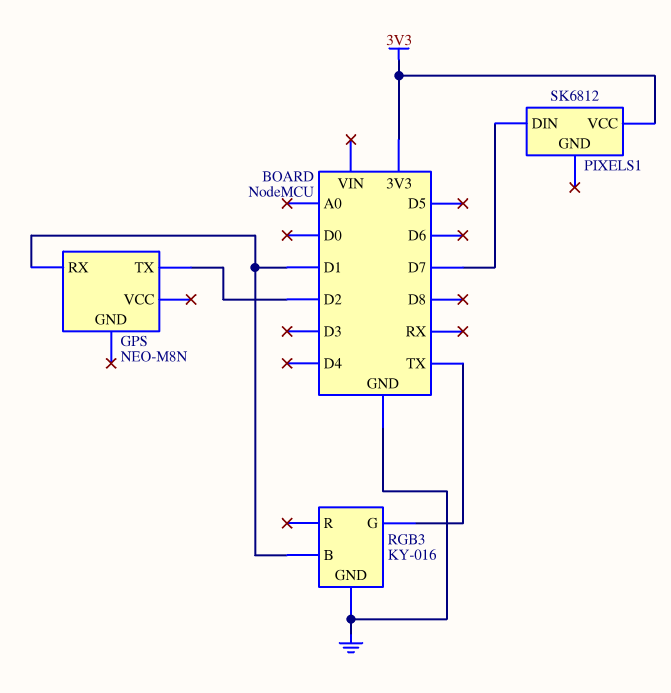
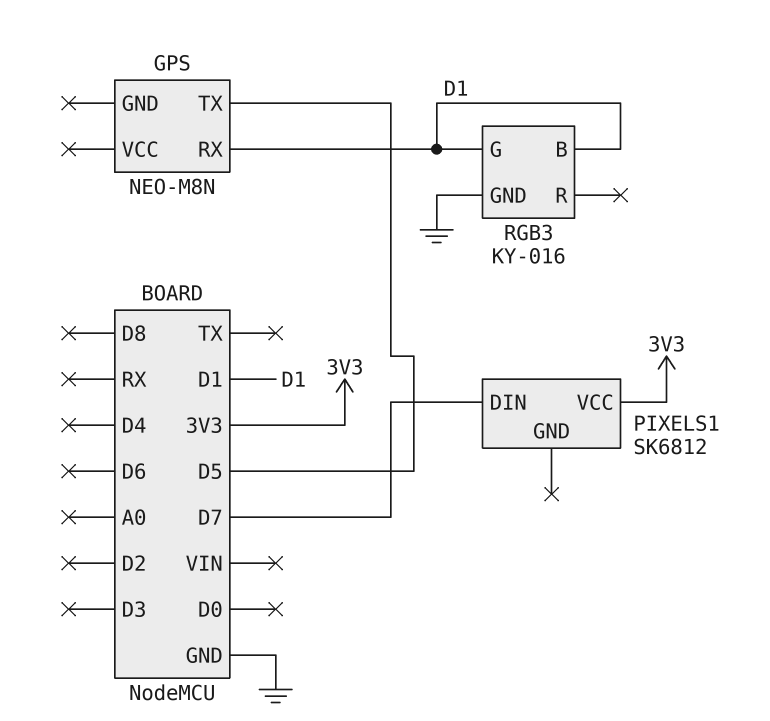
GPS pin TX: D2 -> D5
RGB3 pin G: TX -> D1

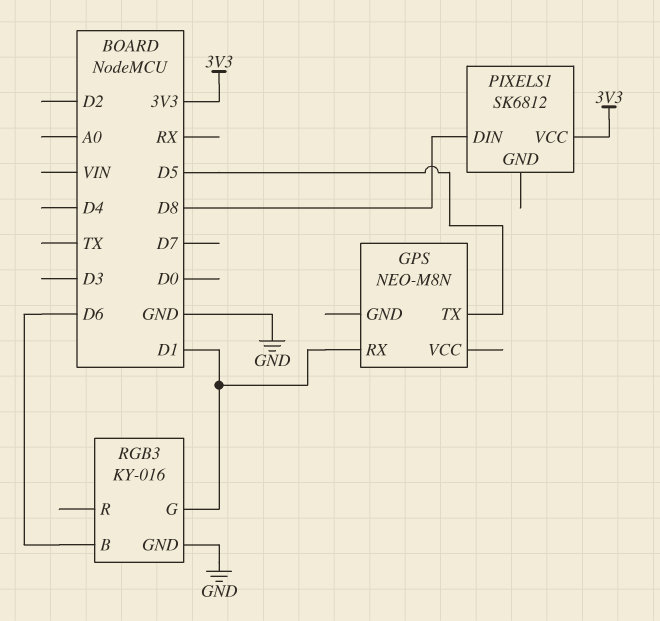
PIXELS1 pin DIN: D7 -> D8
RGB3 pin B: D1 -> D6

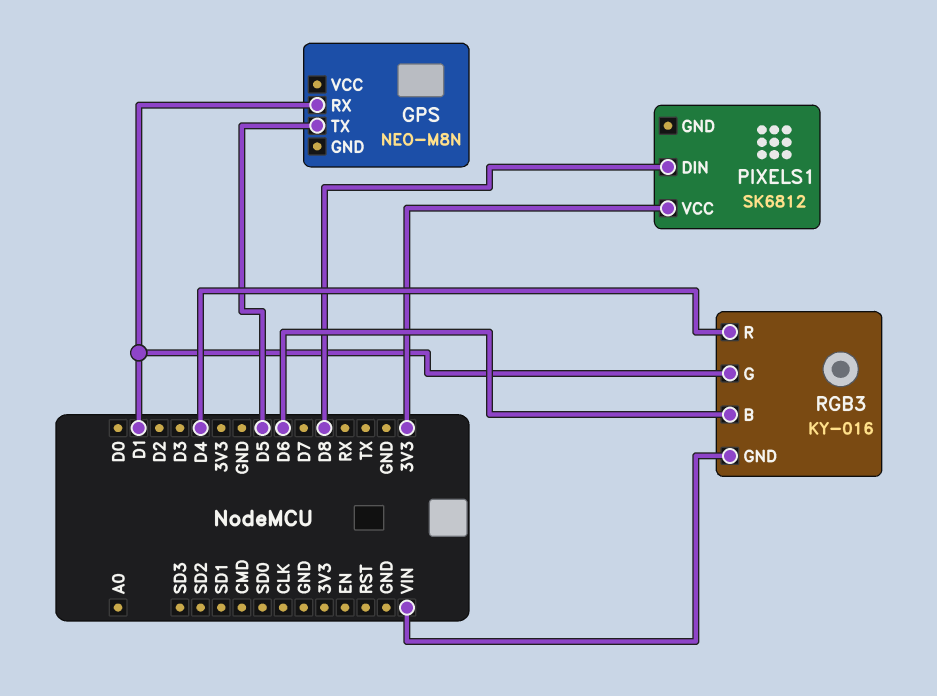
RGB3 pin GND: GND -> VIN
RGB3 pin R: none -> D4

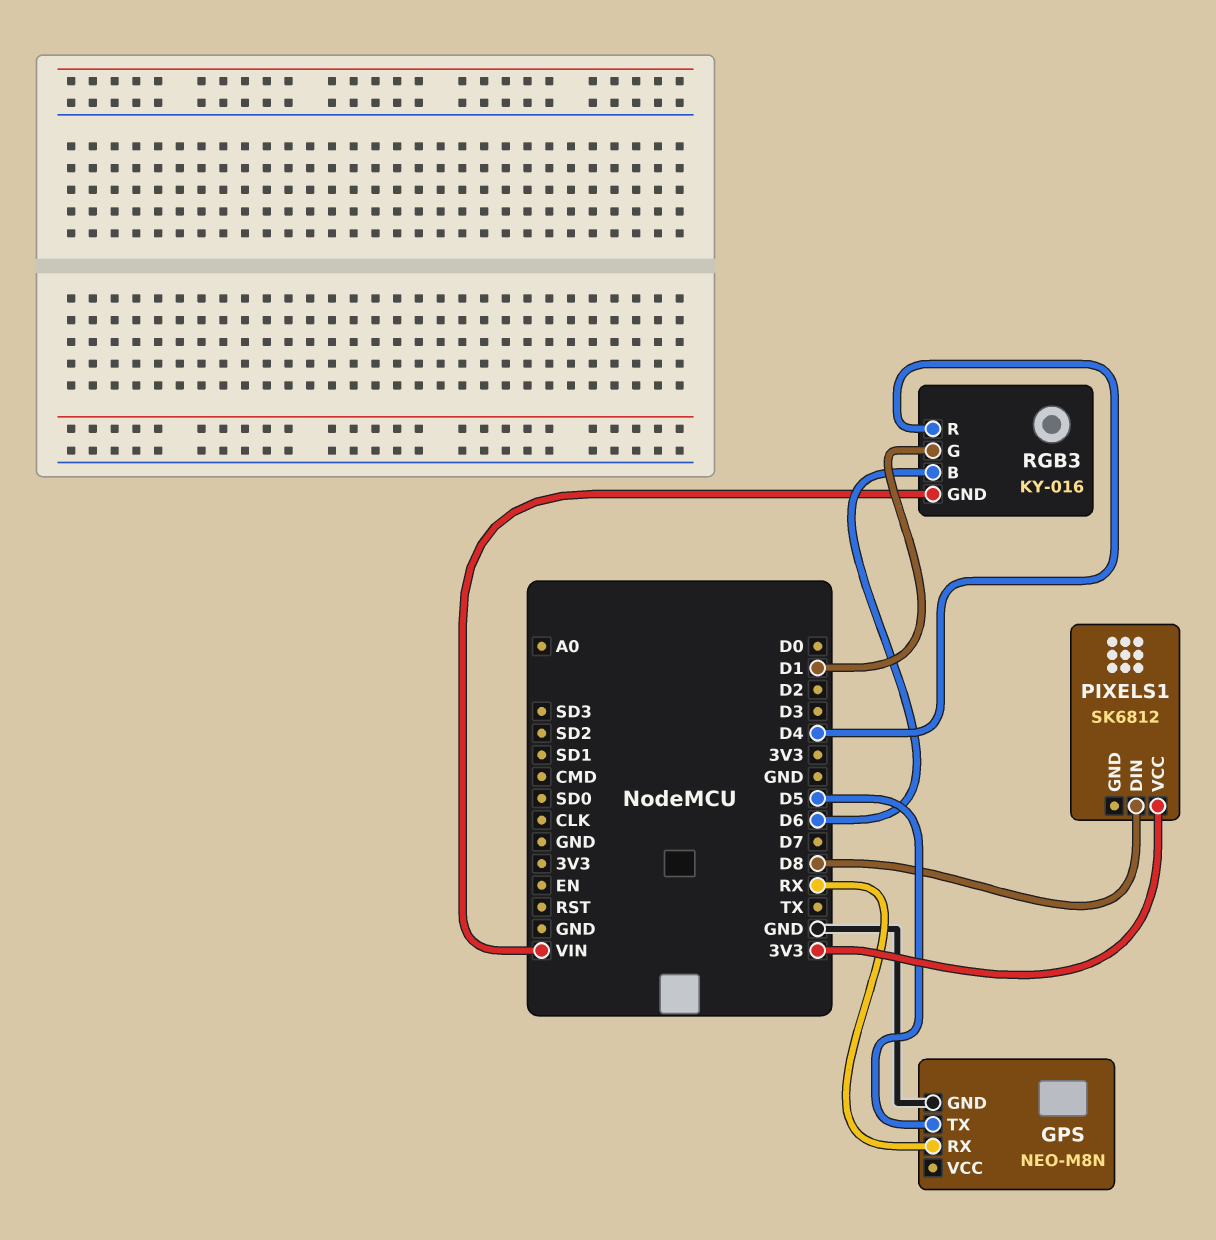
GPS pin GND: none -> GND
GPS pin RX: D1 -> RX

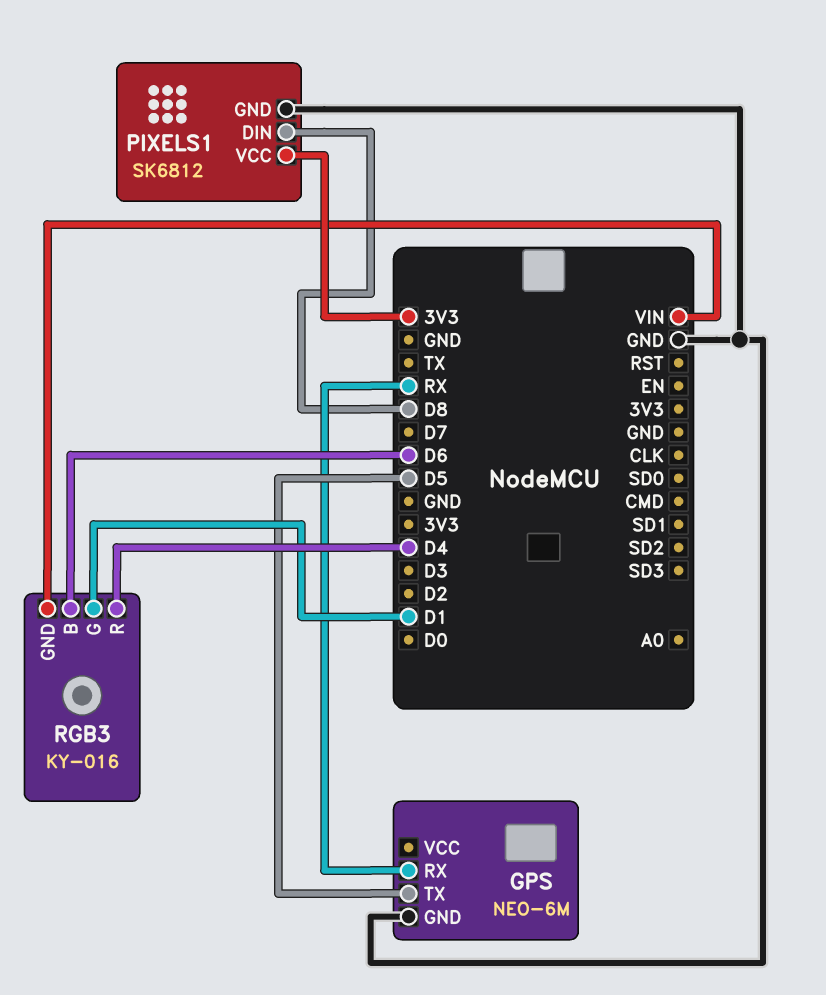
GPS: NEO-M8N -> NEO-6M
PIXELS1 pin GND: none -> GND

